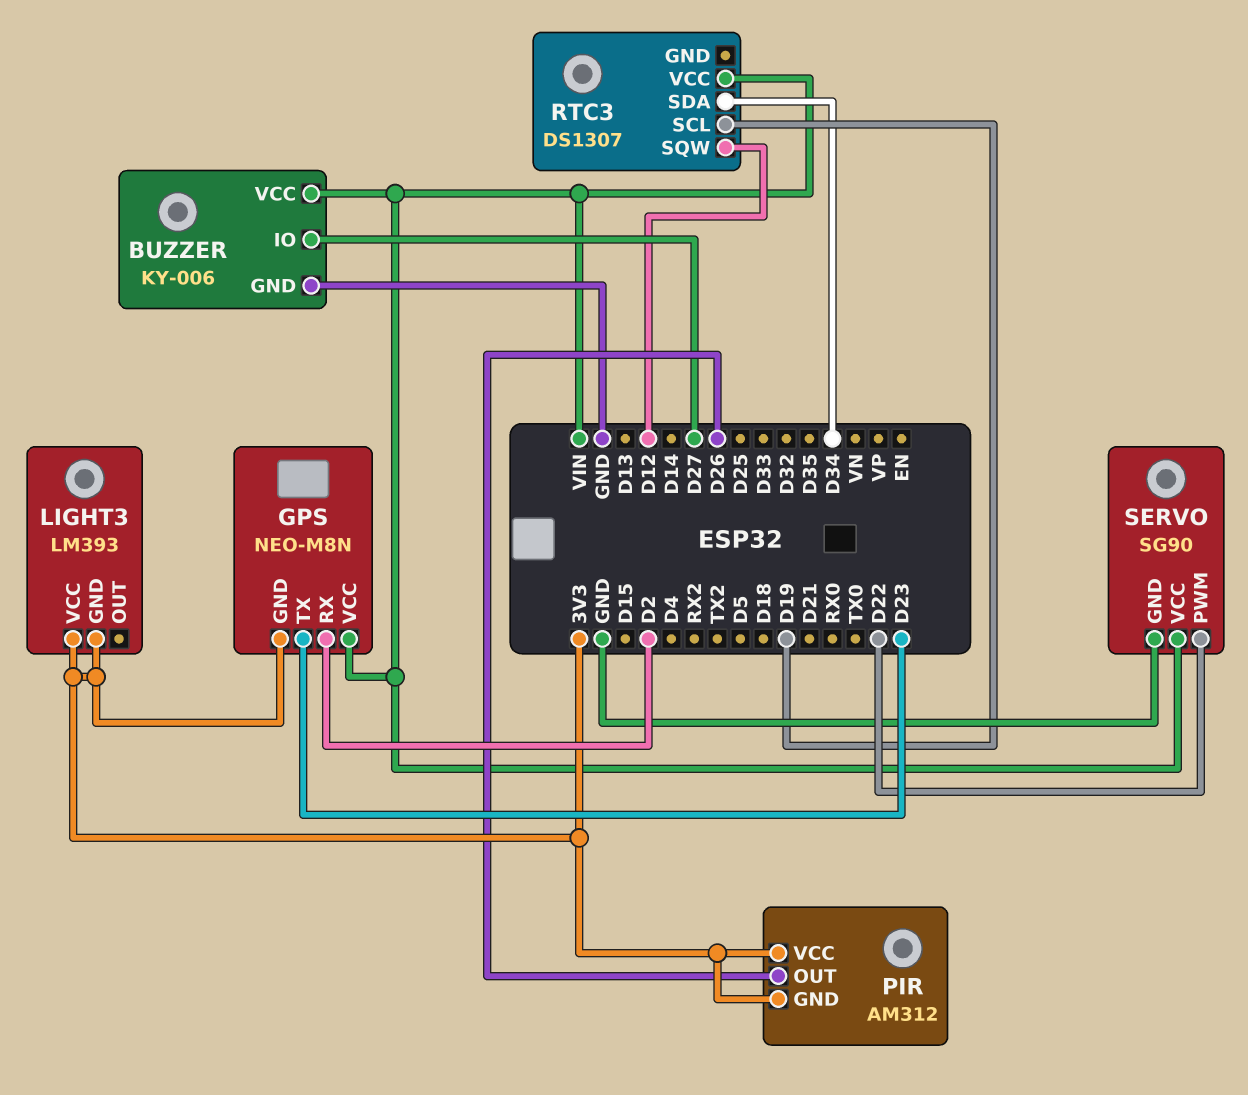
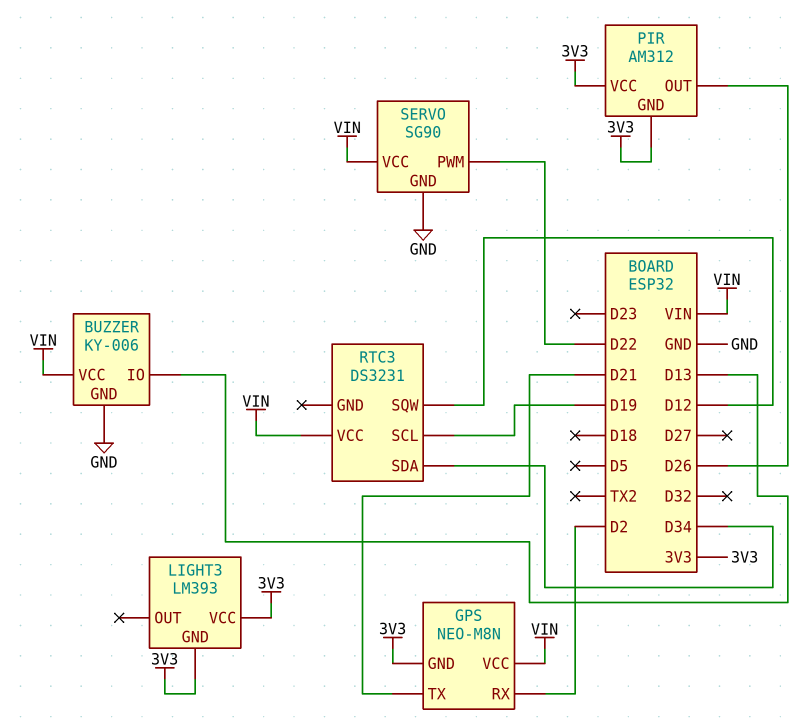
BUZZER pin IO: D27 -> D13
GPS pin TX: D23 -> D21
RTC3: DS1307 -> DS3231

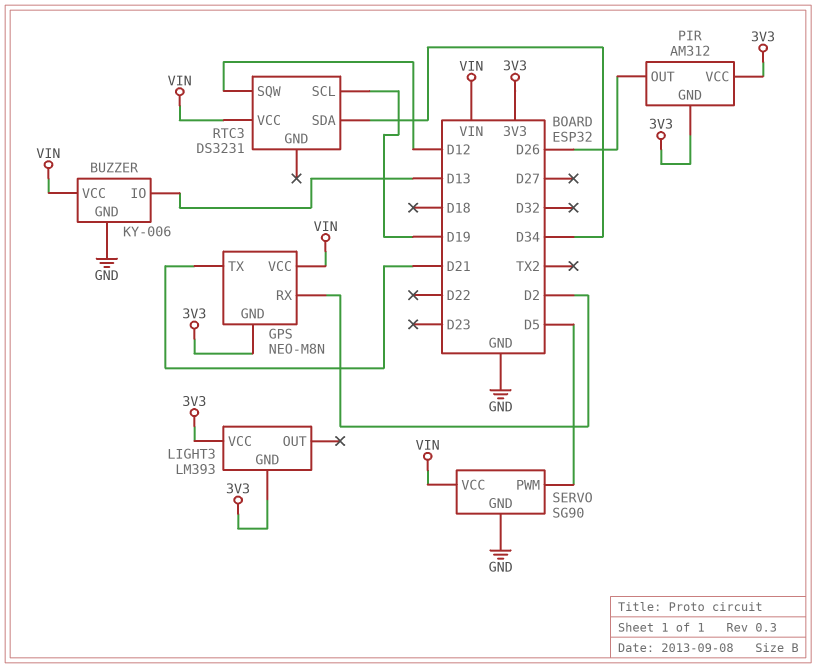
SERVO pin PWM: D22 -> D5

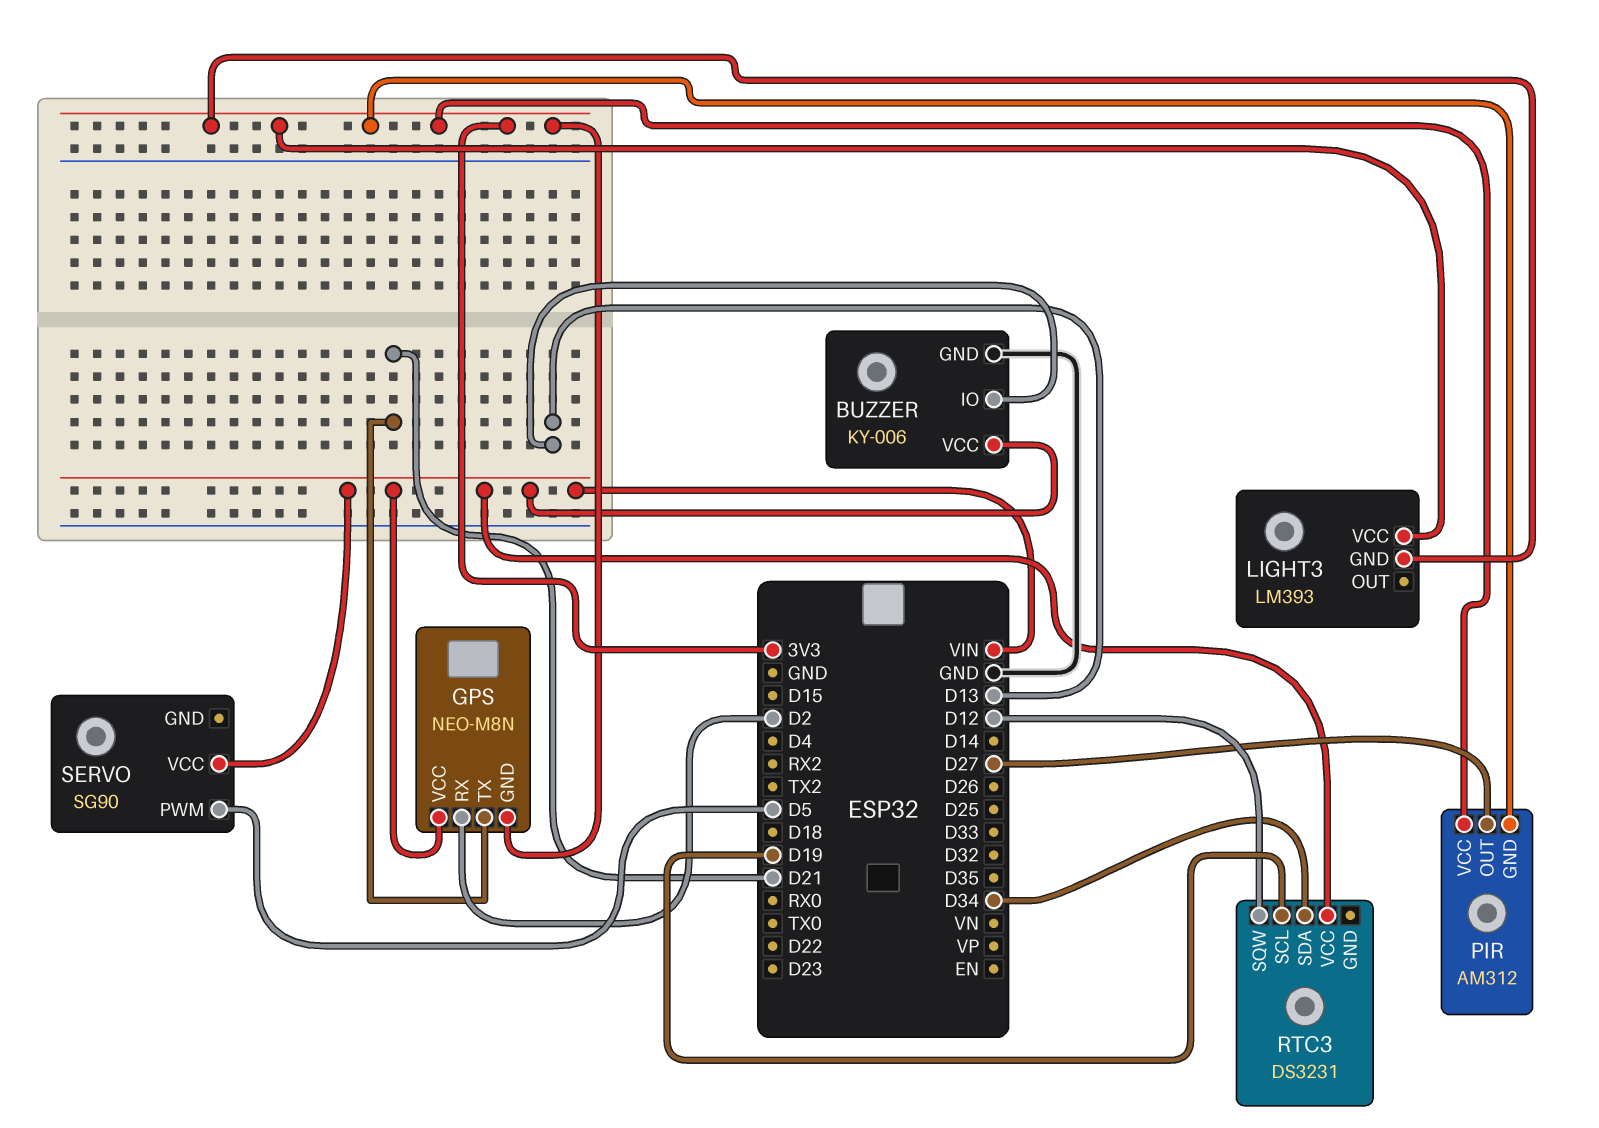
PIR pin OUT: D26 -> D27
SERVO pin GND: GND -> none

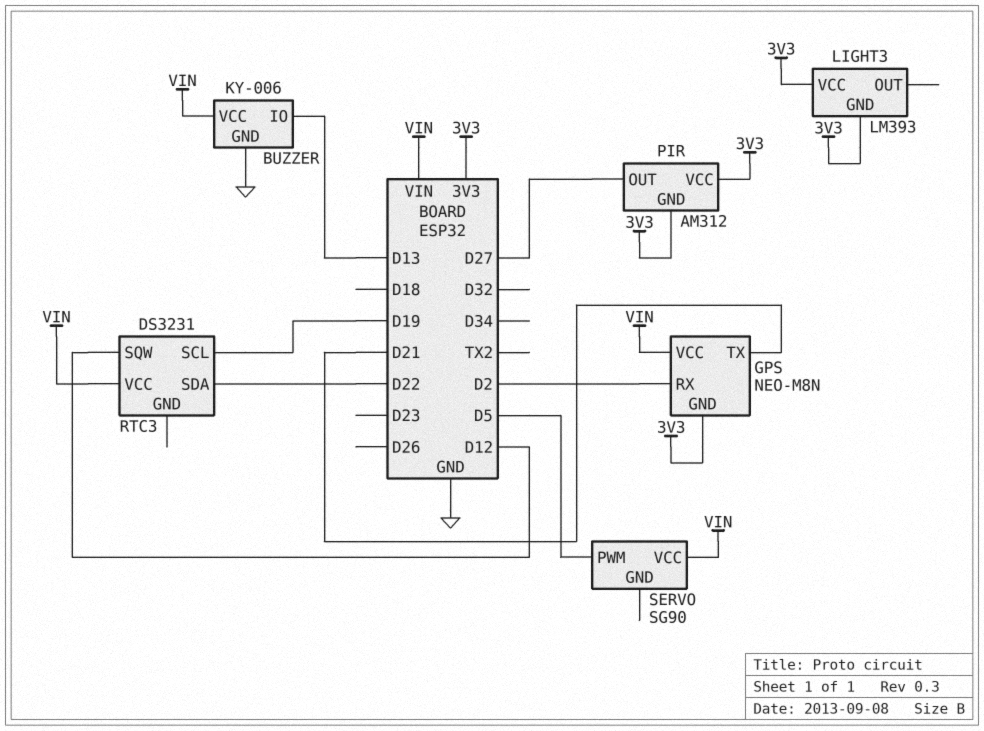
RTC3 pin SDA: D34 -> D22

